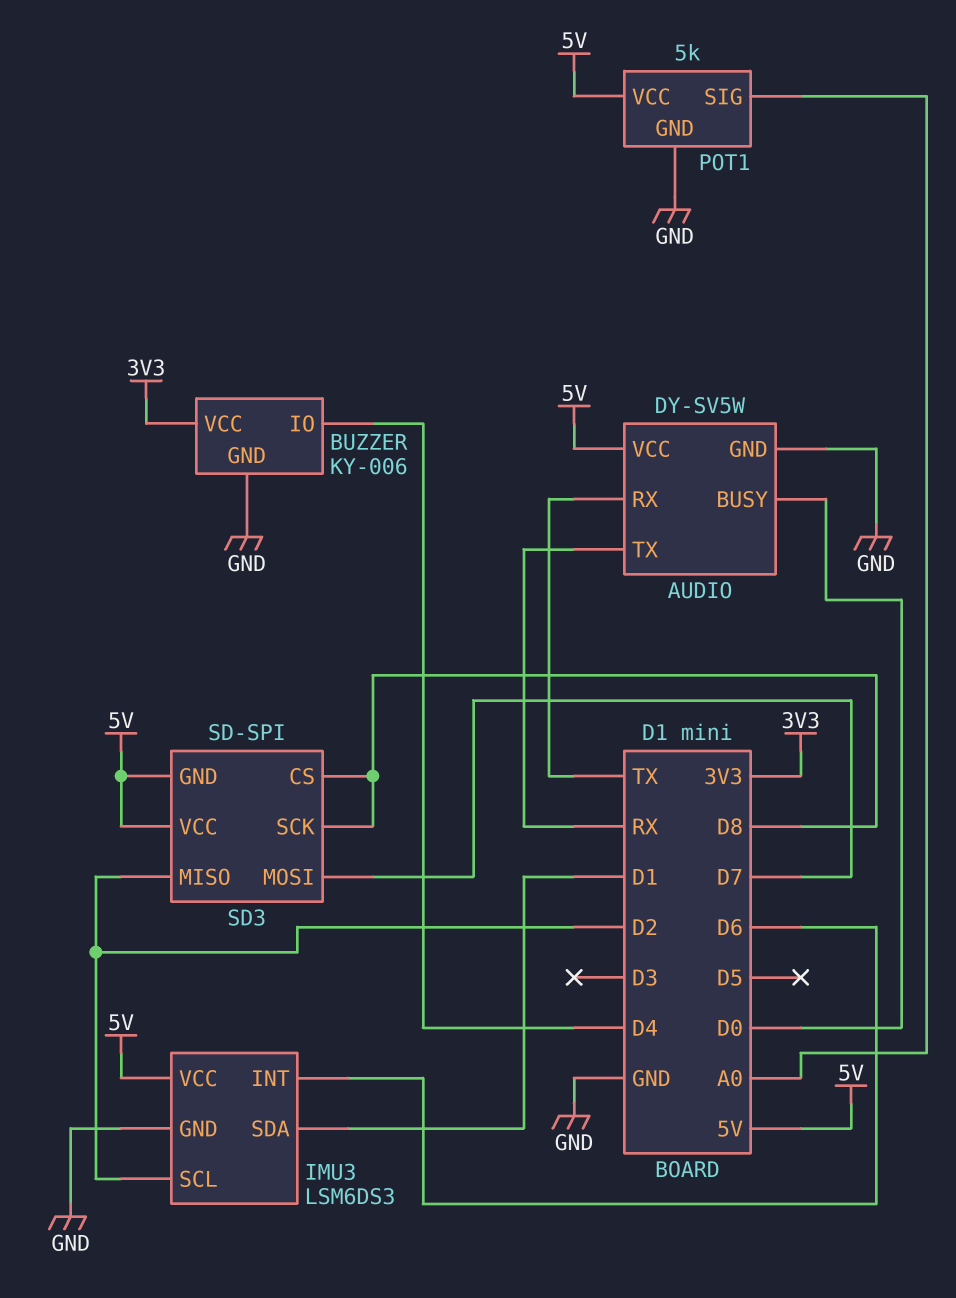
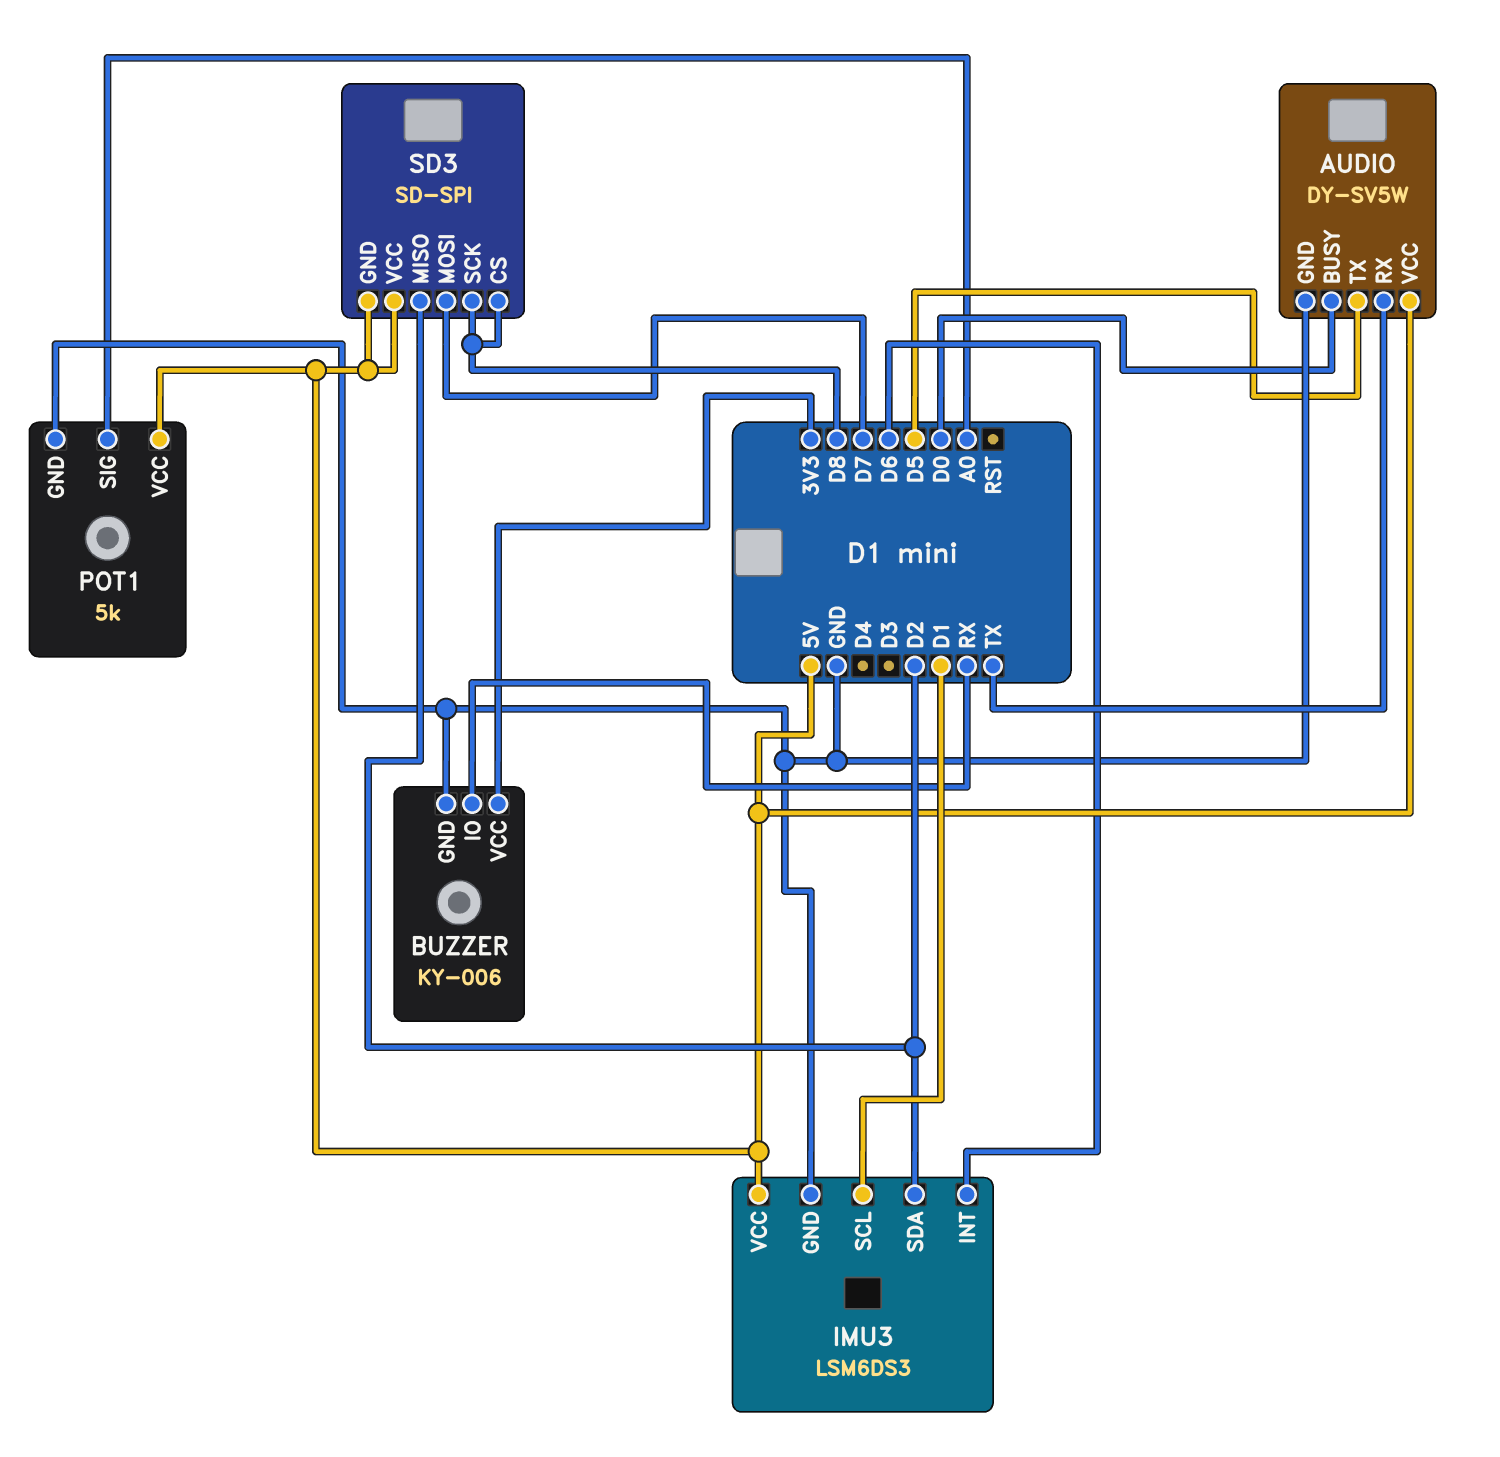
AUDIO pin TX: RX -> D5
BUZZER pin IO: D4 -> RX
IMU3 pin SCL: D2 -> D1
IMU3 pin SDA: D1 -> D2

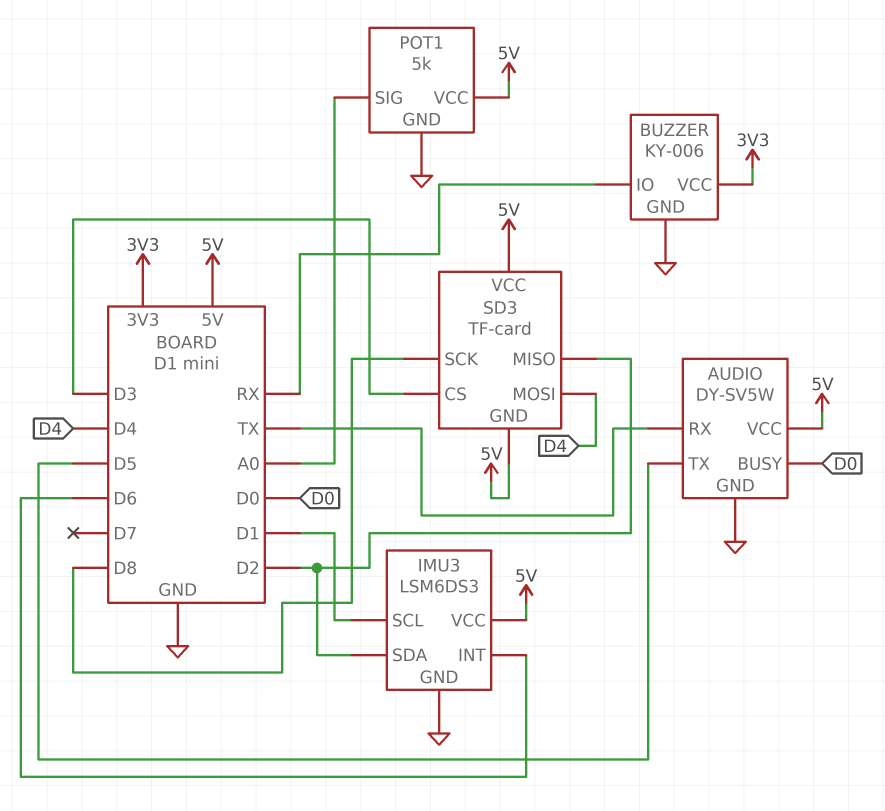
SD3: SD-SPI -> TF-card
SD3 pin CS: D8 -> D3
SD3 pin MOSI: D7 -> D4

